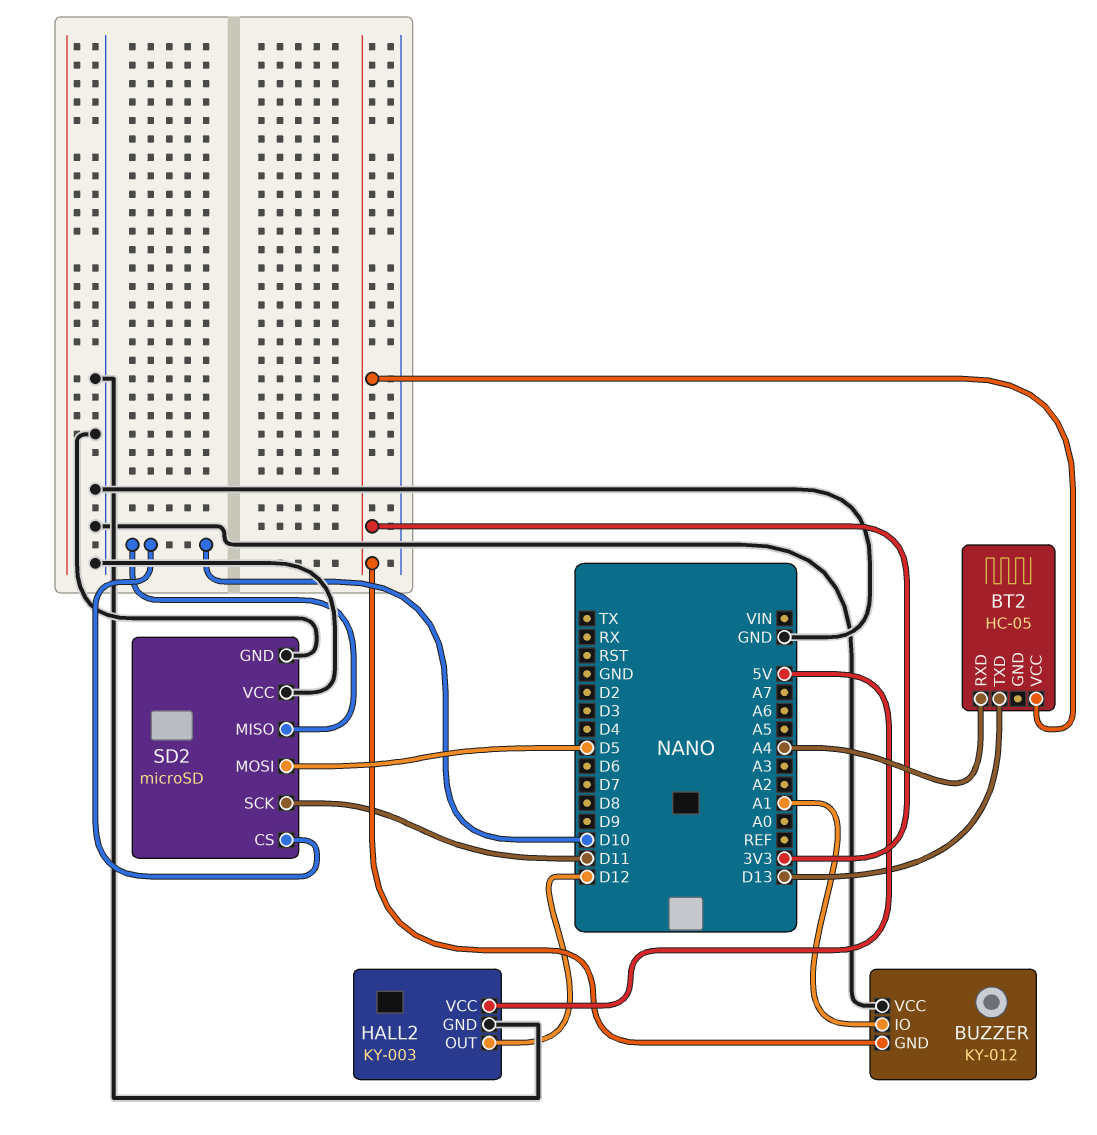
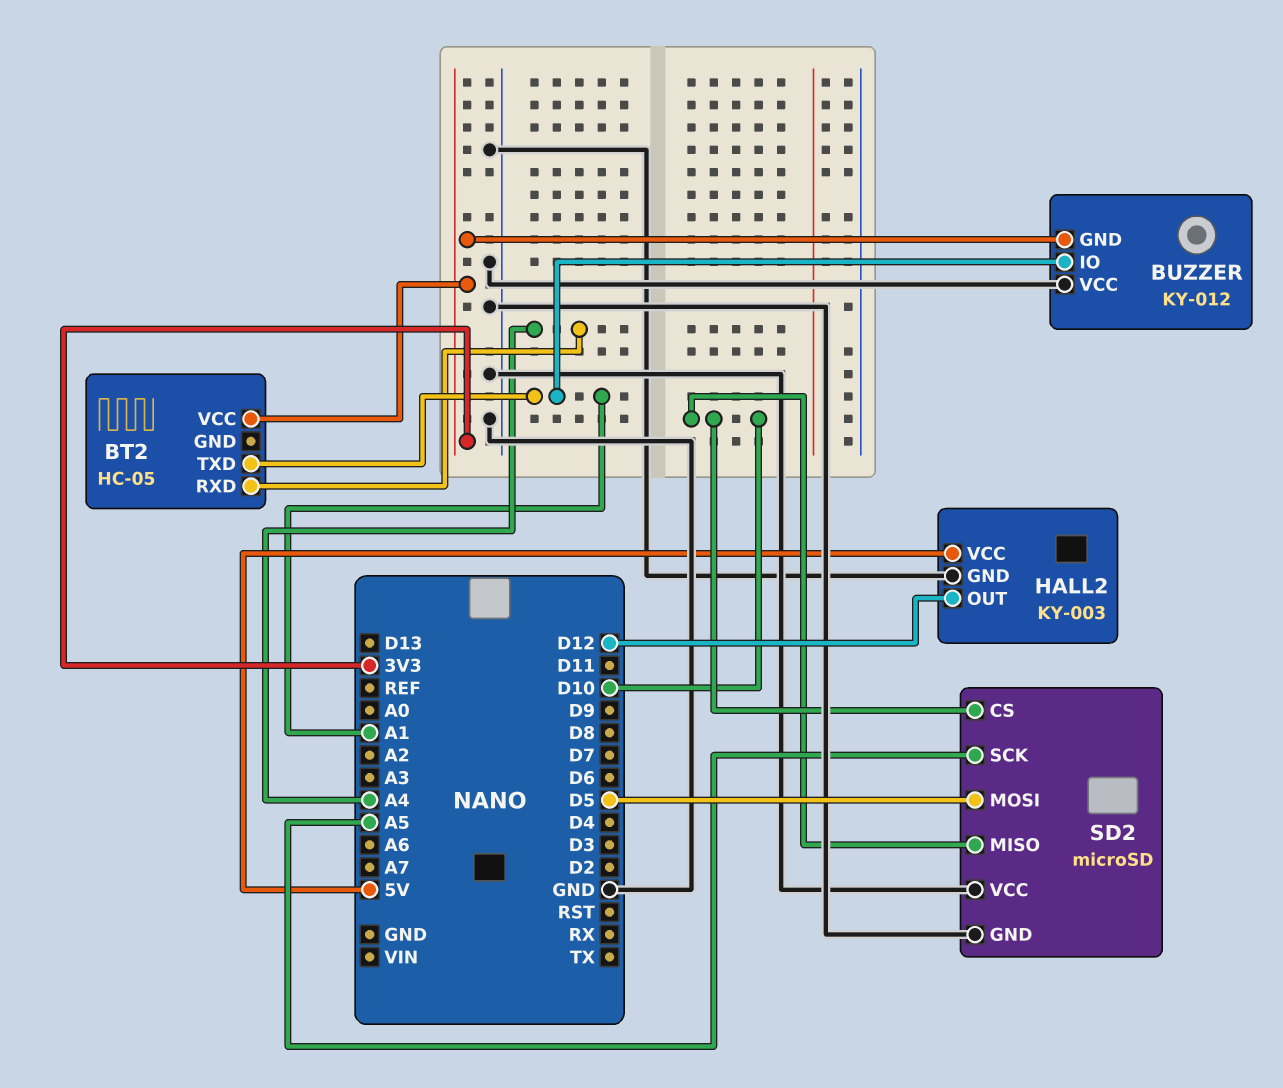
BT2 pin TXD: D13 -> A1
SD2 pin SCK: D11 -> A5

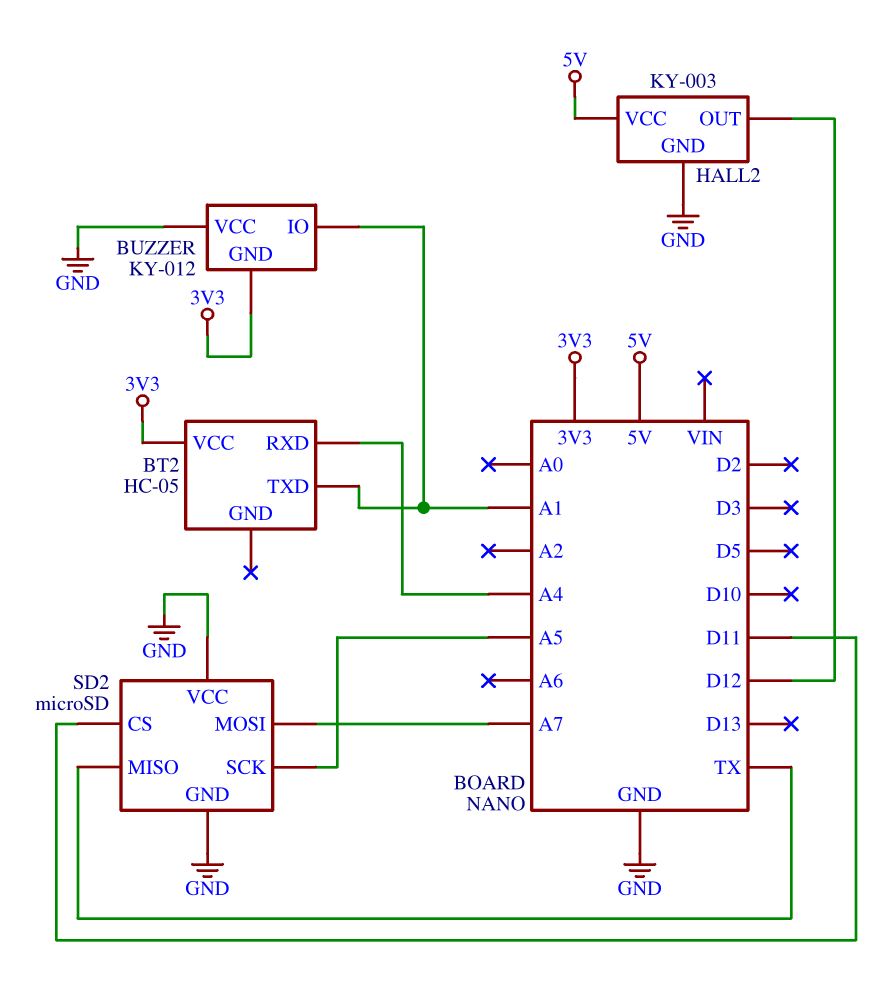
SD2 pin CS: D10 -> D11
SD2 pin MISO: D10 -> TX
SD2 pin MOSI: D5 -> A7

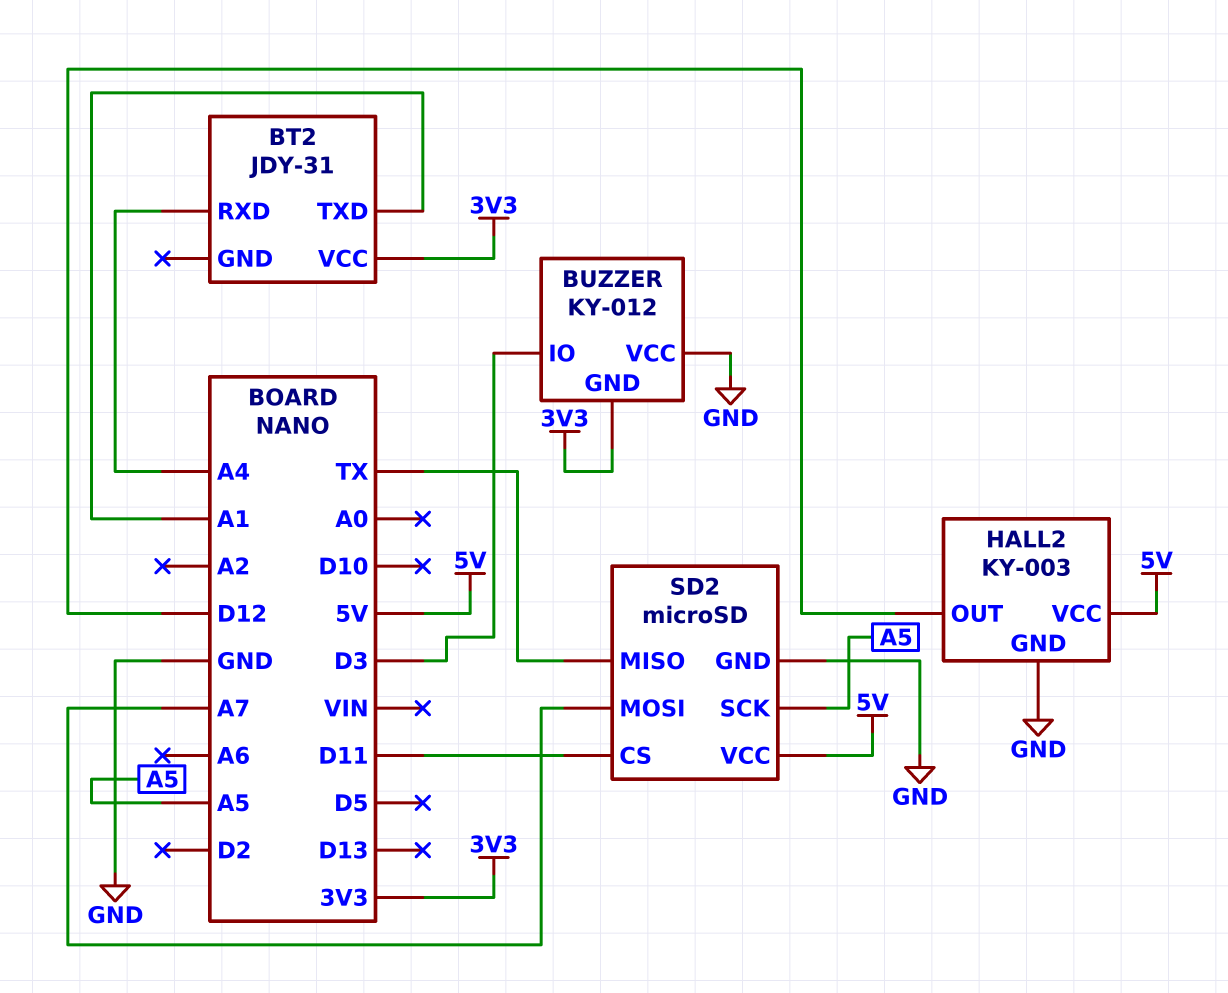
BT2: HC-05 -> JDY-31
BUZZER pin IO: A1 -> D3
SD2 pin VCC: GND -> 5V

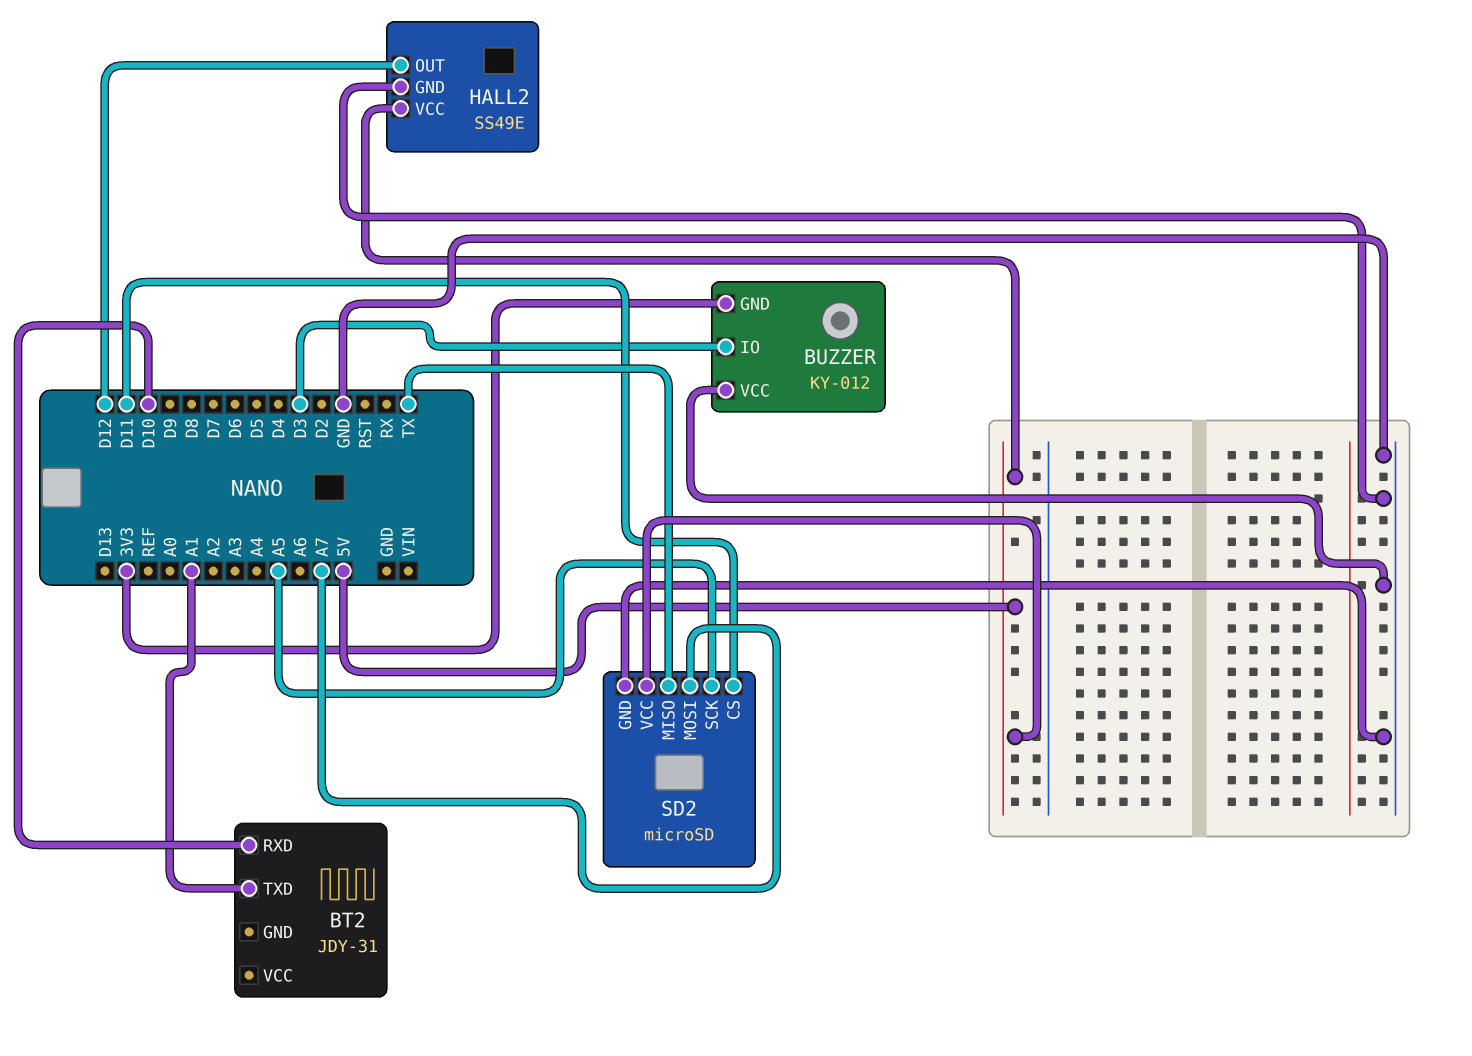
BT2 pin RXD: A4 -> D10
BT2 pin VCC: 3V3 -> none
HALL2: KY-003 -> SS49E

